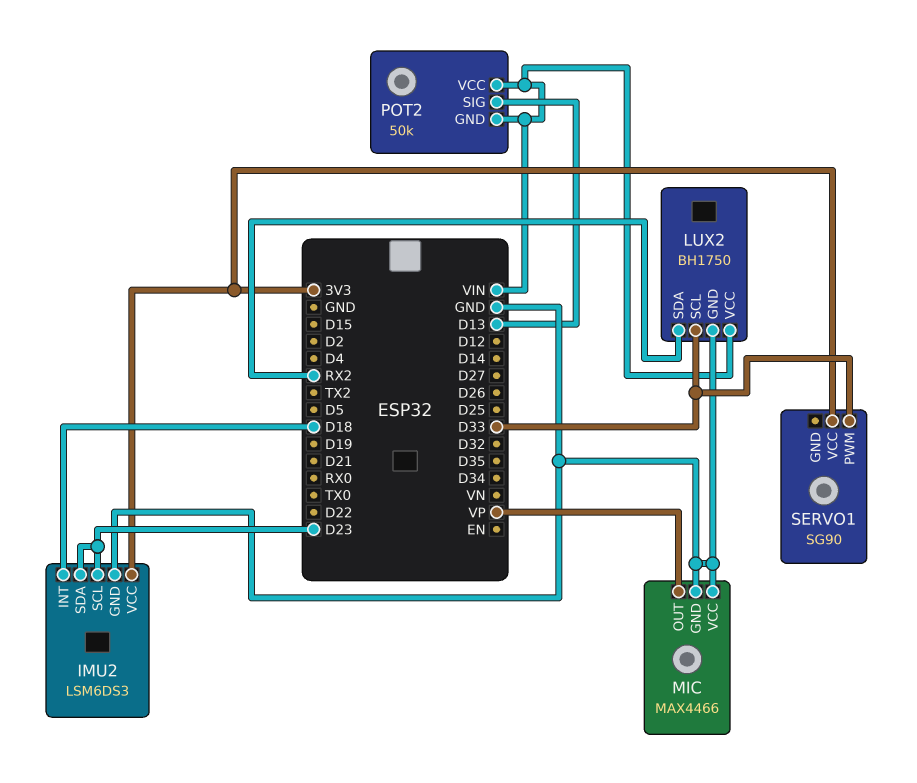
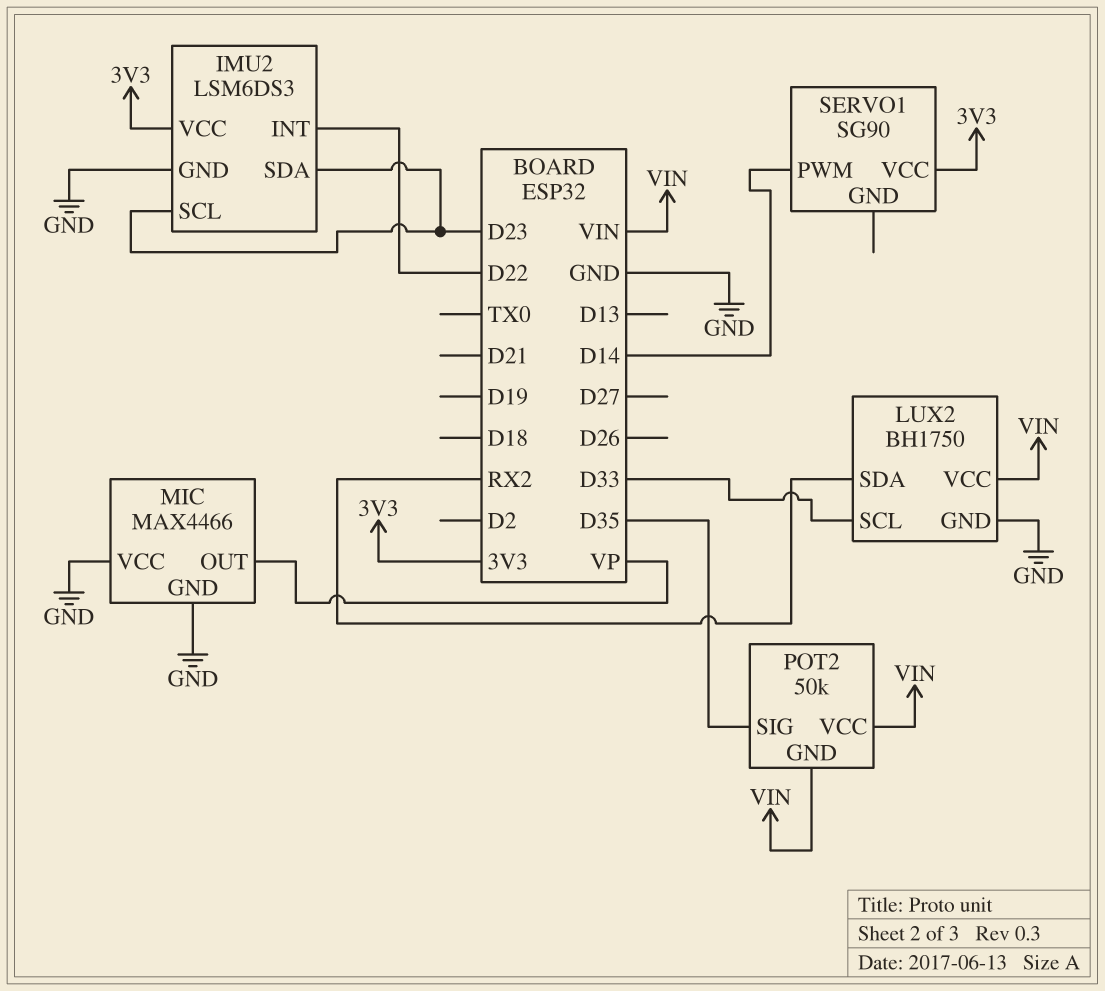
IMU2 pin INT: D18 -> D22
POT2 pin SIG: D13 -> D35
SERVO1 pin PWM: D33 -> D14

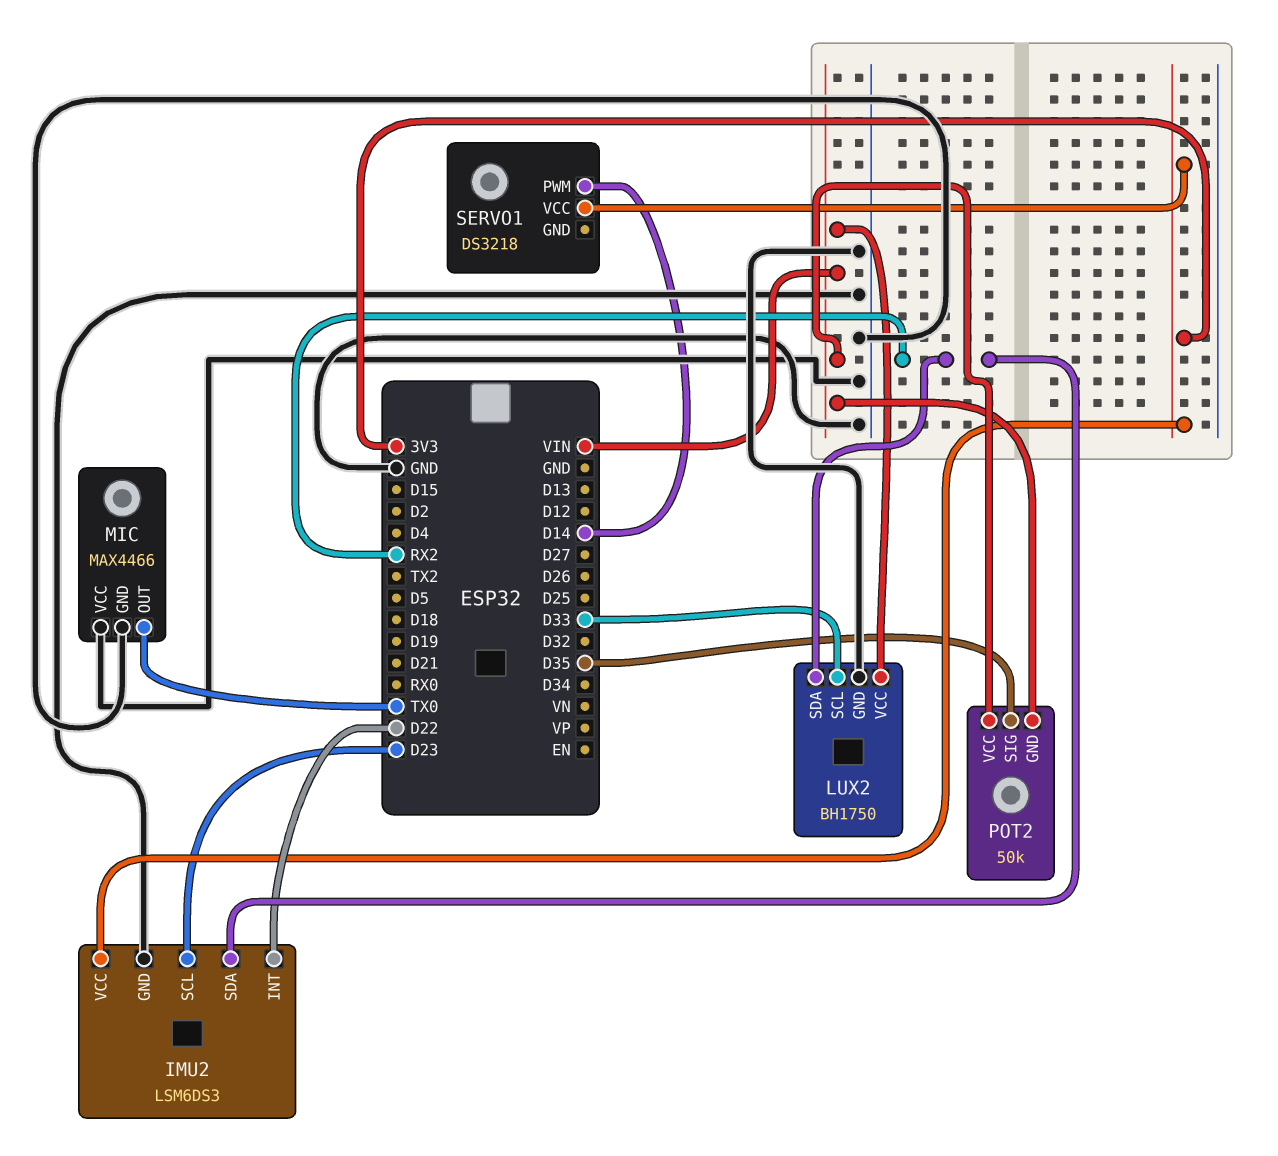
IMU2 pin SDA: D23 -> RX2
MIC pin OUT: VP -> TX0
SERVO1: SG90 -> DS3218

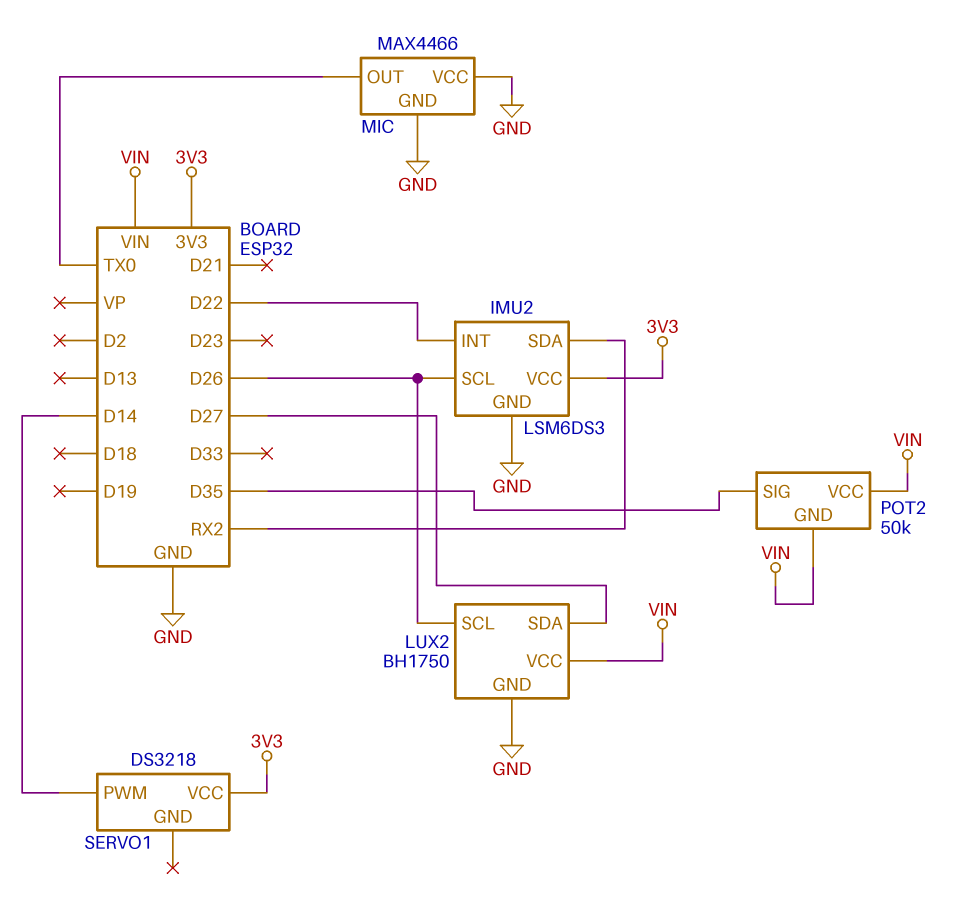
IMU2 pin SCL: D23 -> D26
LUX2 pin SCL: D33 -> D26
LUX2 pin SDA: RX2 -> D27

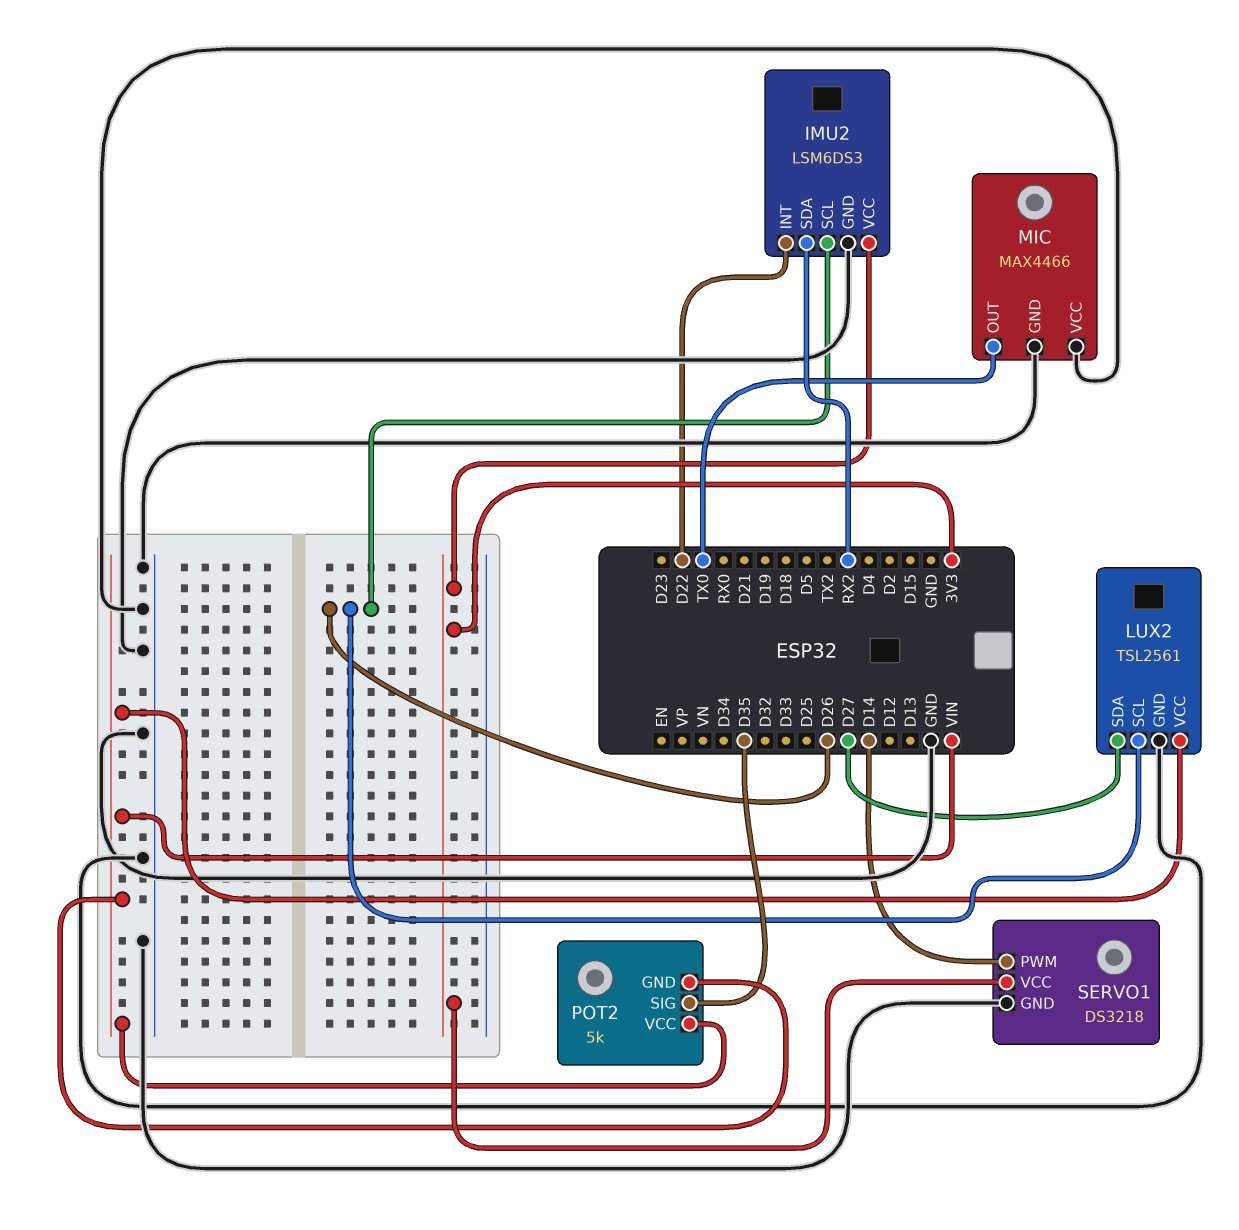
LUX2: BH1750 -> TSL2561
POT2: 50k -> 5k
SERVO1 pin GND: none -> GND

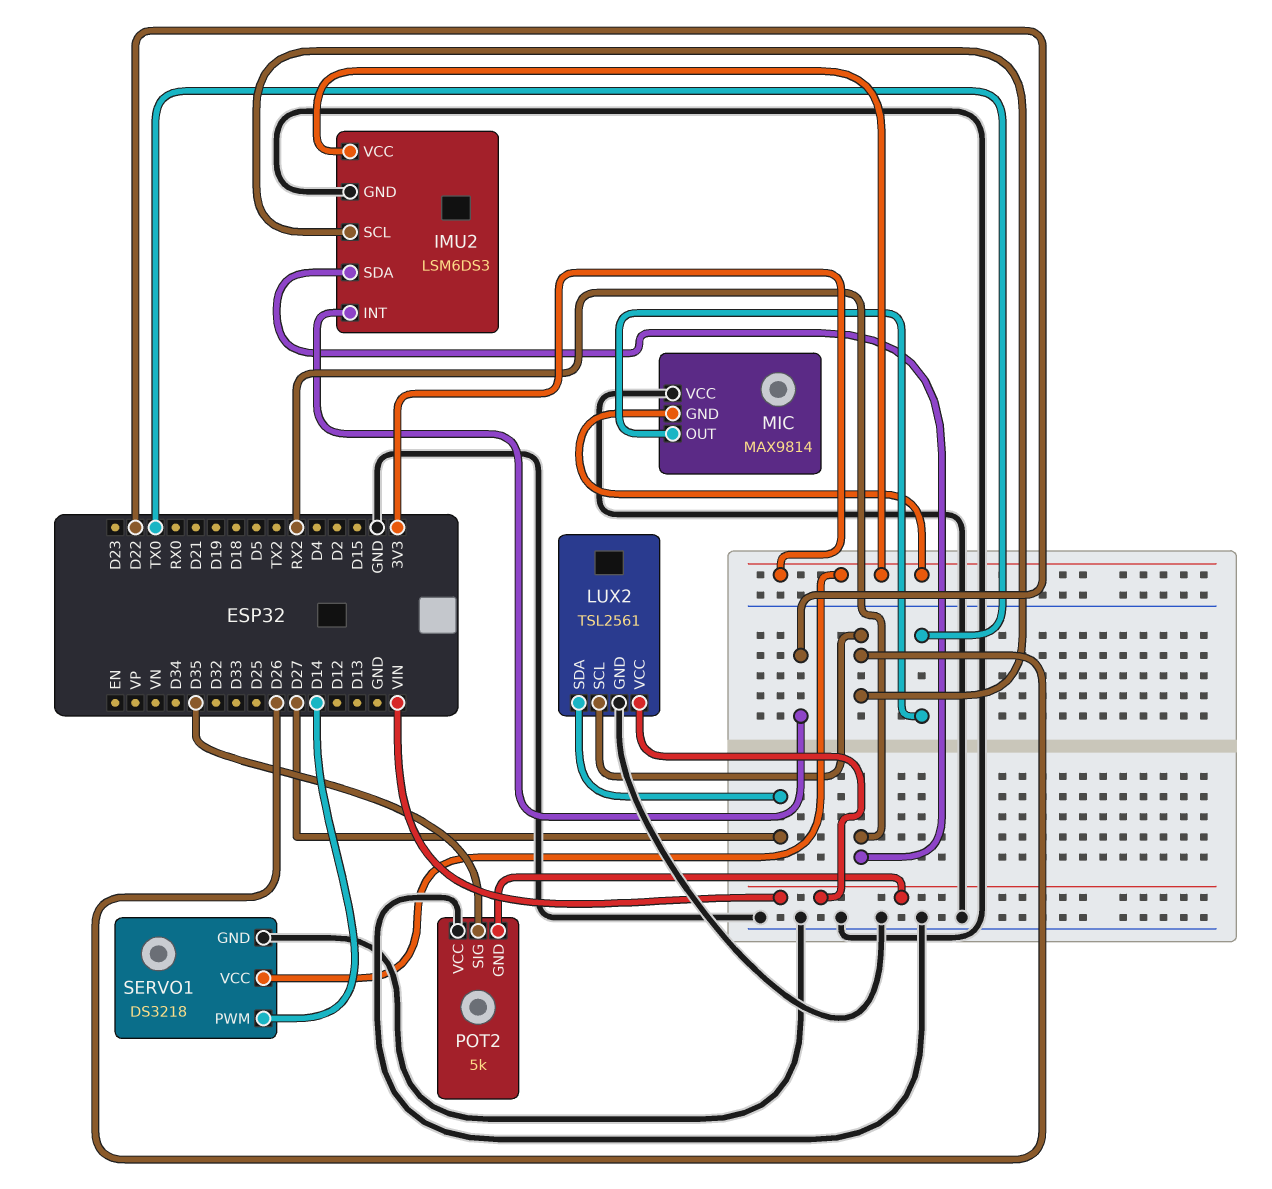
MIC: MAX4466 -> MAX9814
MIC pin GND: GND -> 3V3
POT2 pin VCC: VIN -> GND

